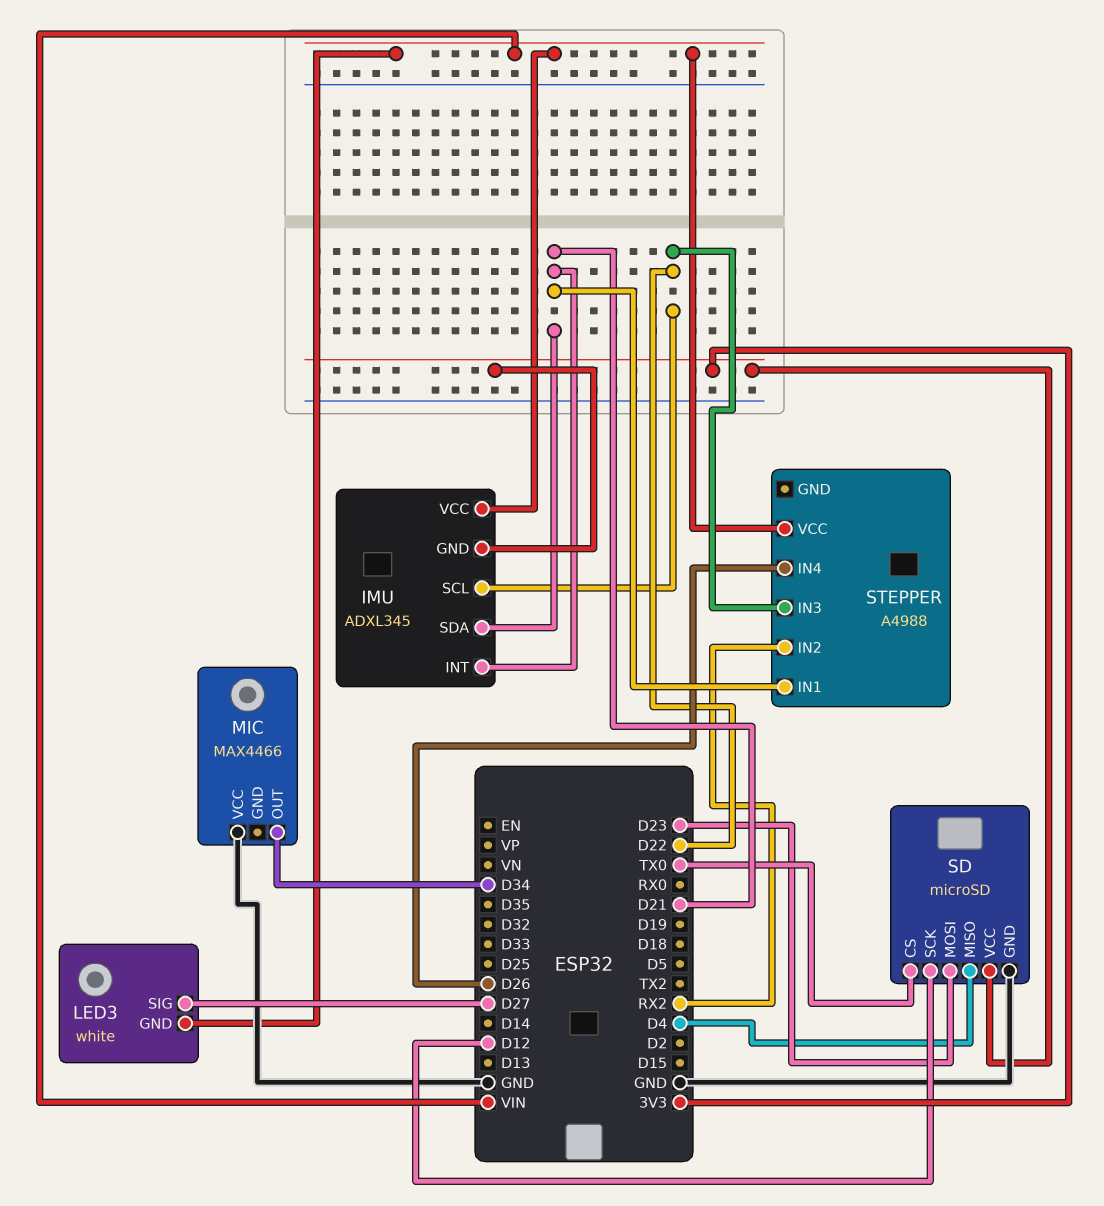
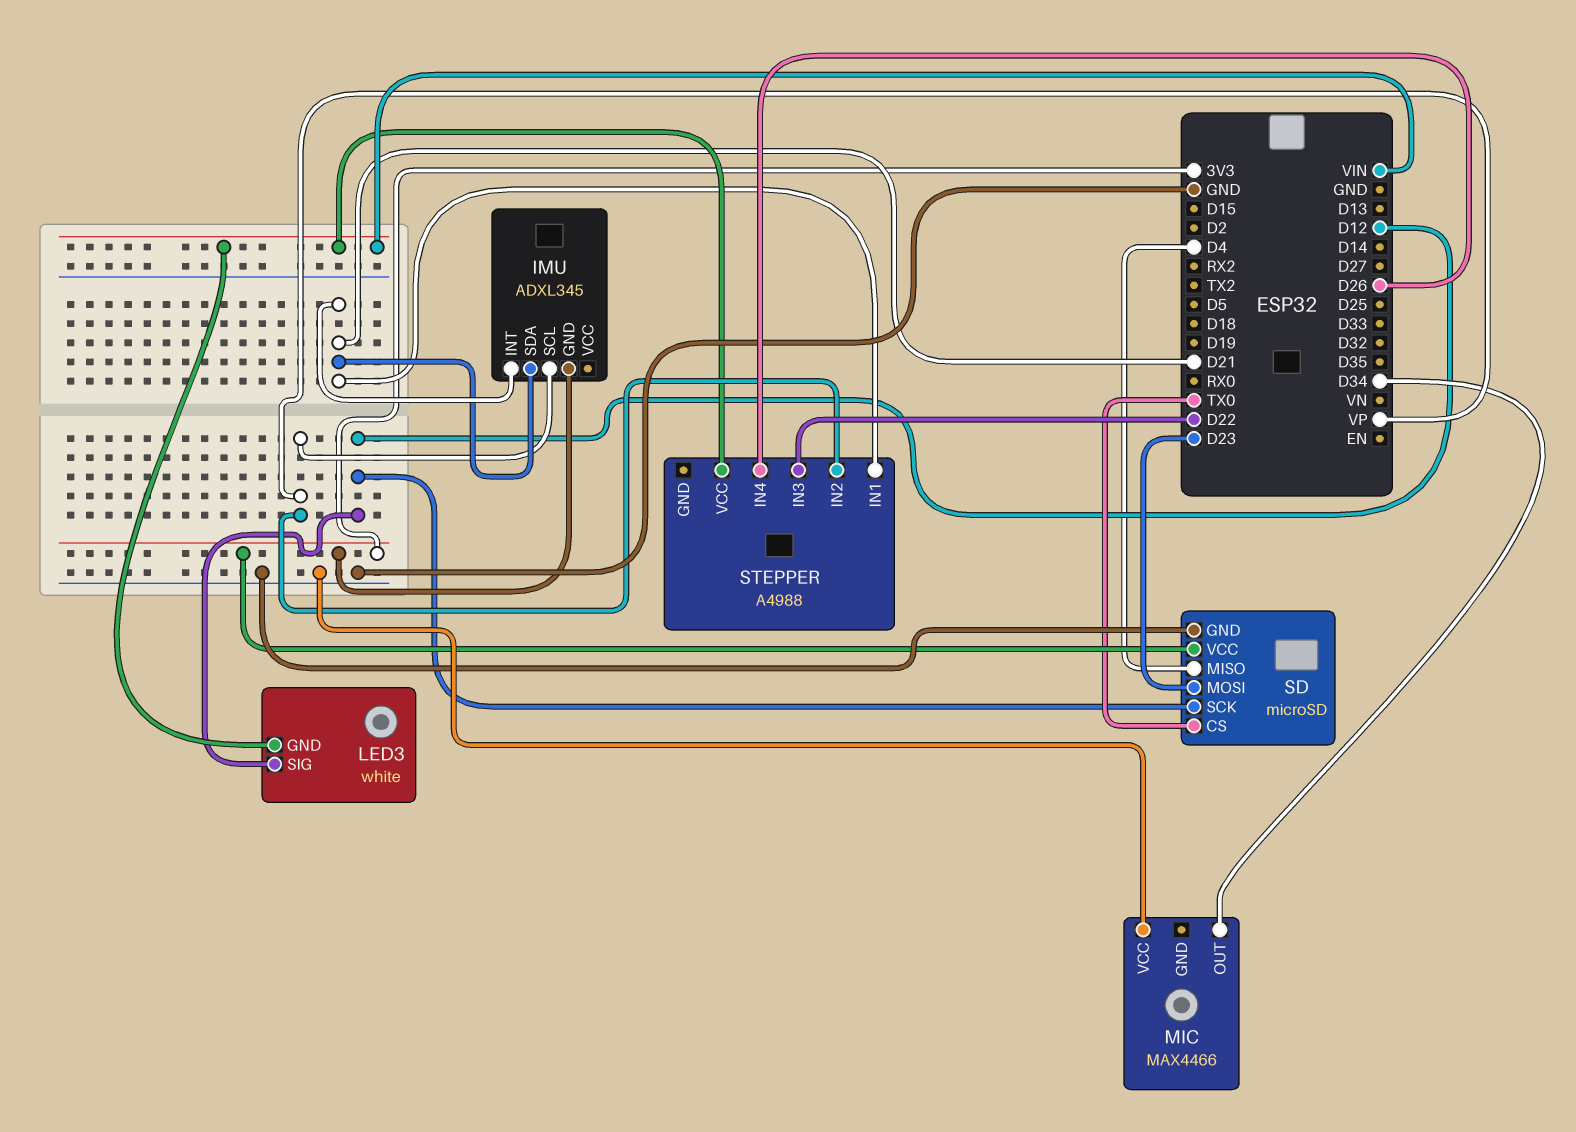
IMU pin SCL: D22 -> VP
IMU pin VCC: VIN -> none
LED3 pin SIG: D27 -> D12
STEPPER pin IN2: RX2 -> VP

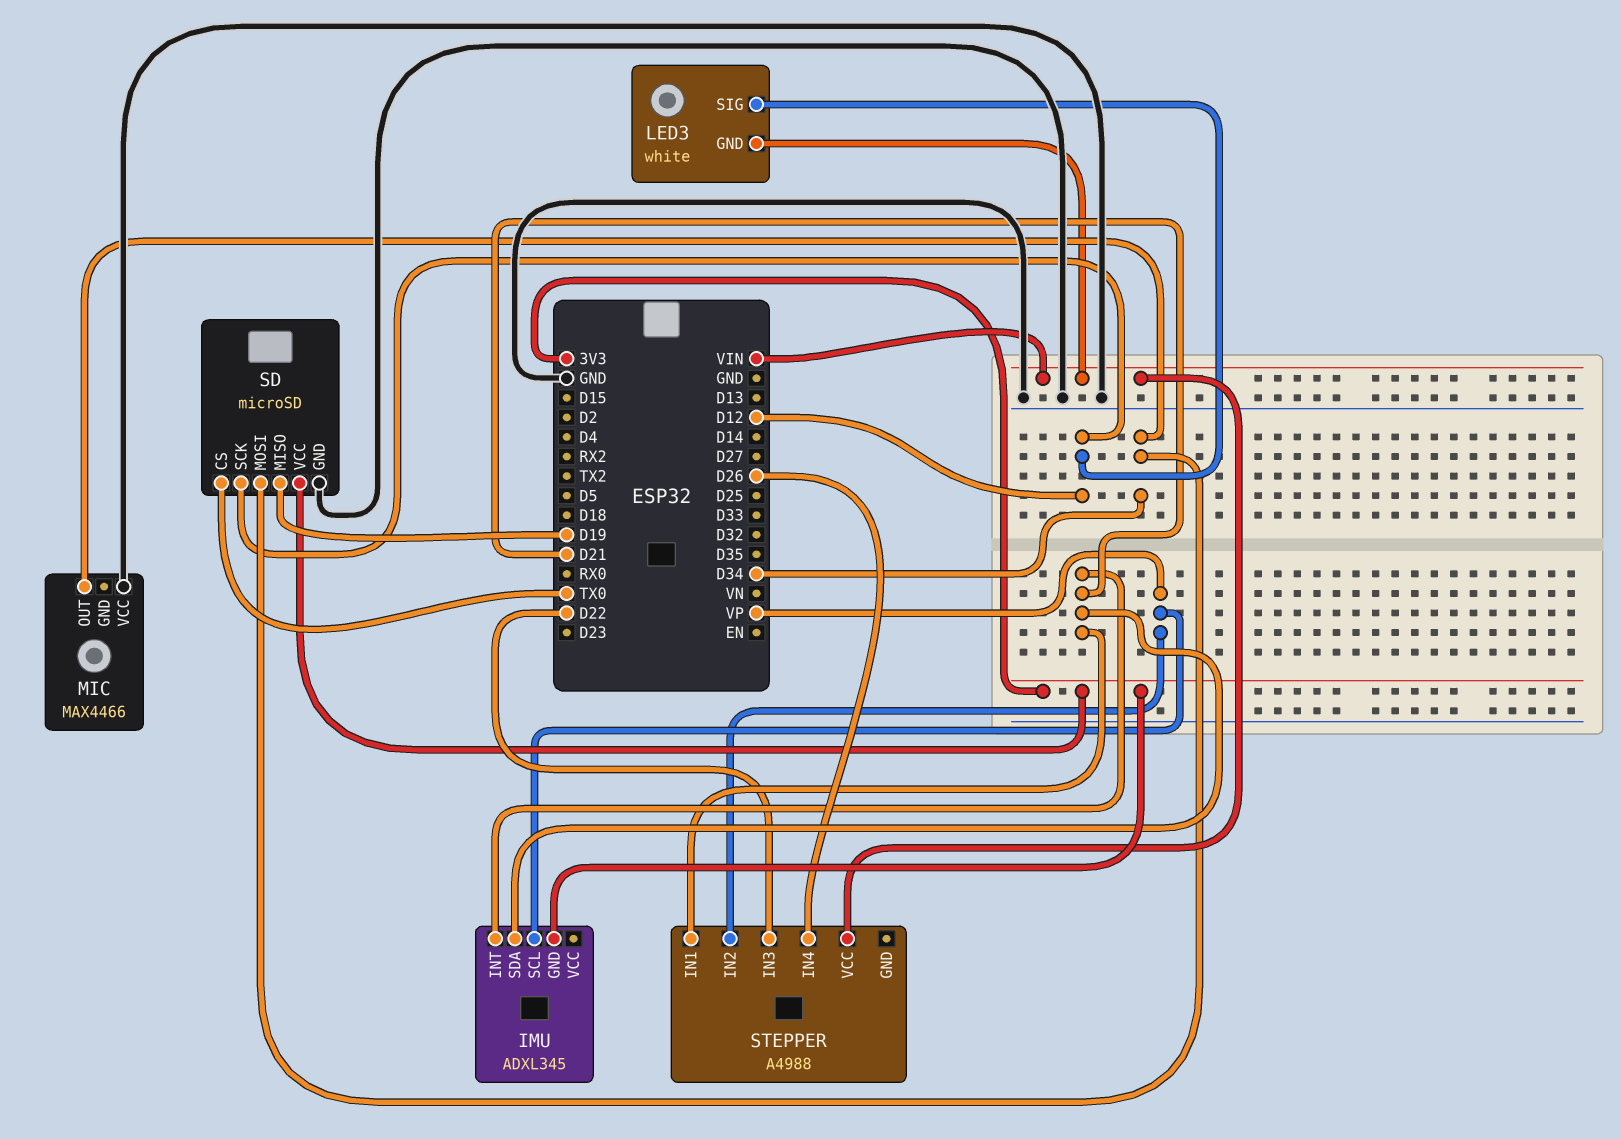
SD pin MISO: D4 -> D19
SD pin MOSI: D23 -> D34

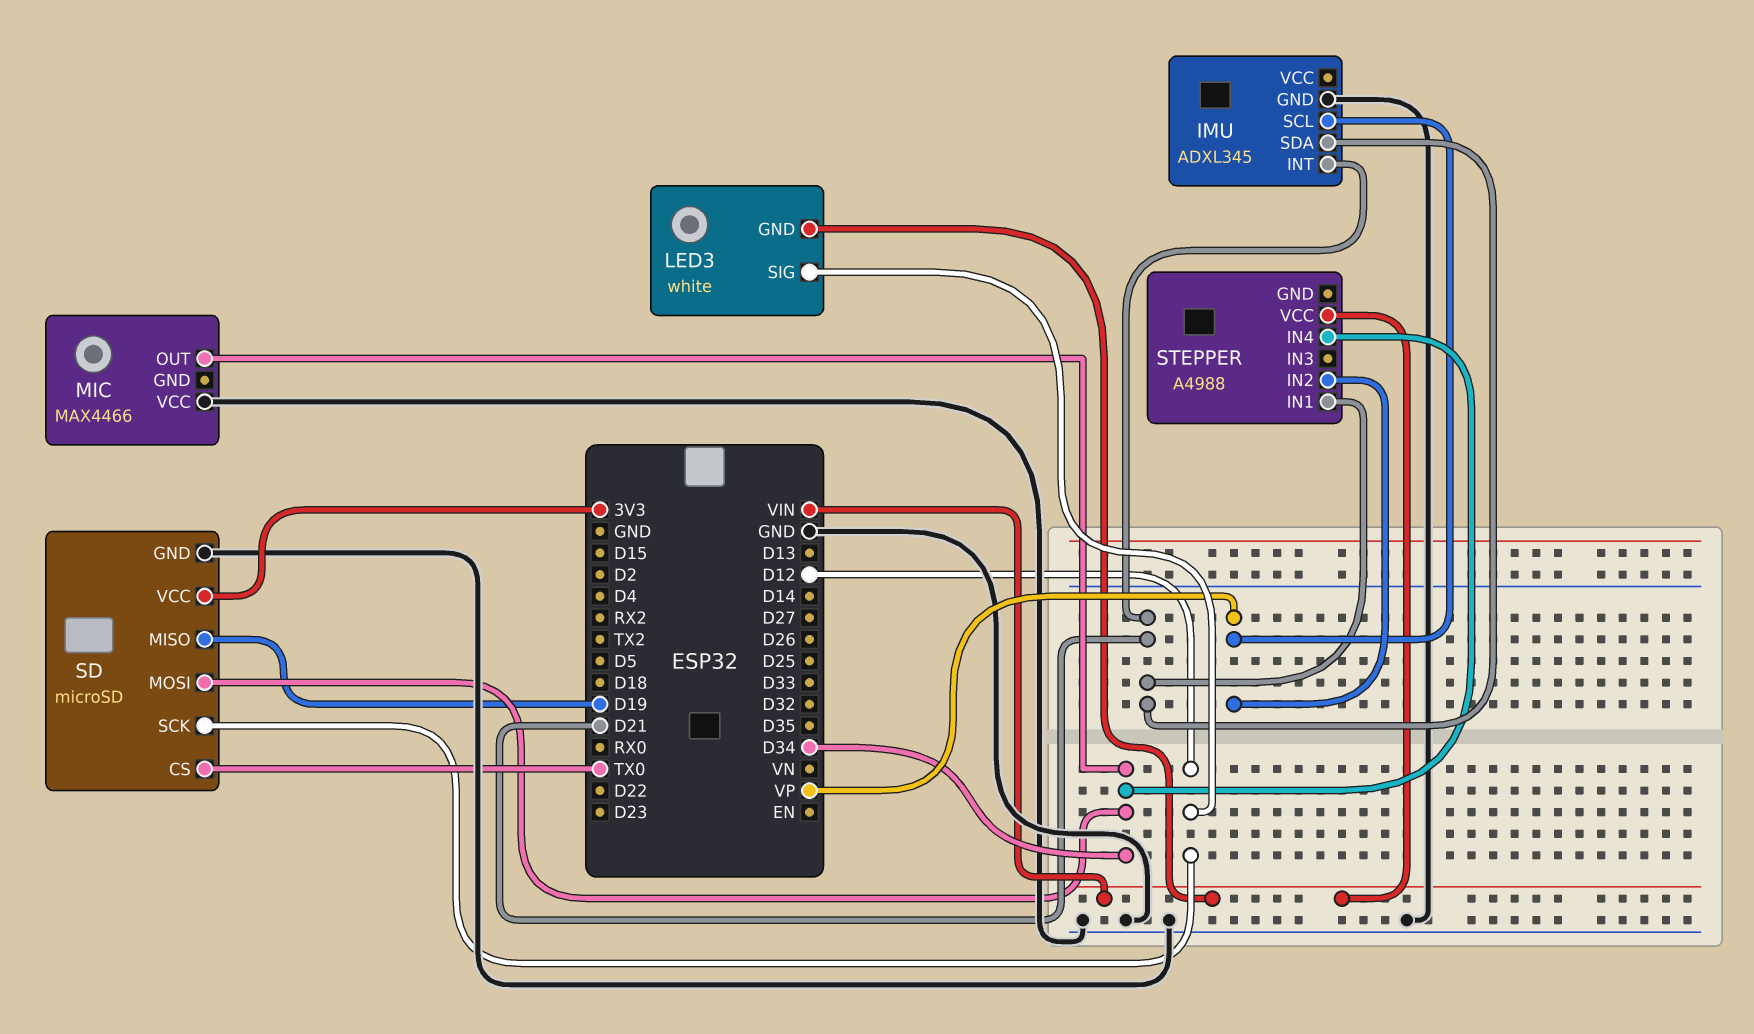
IMU pin GND: 3V3 -> GND
STEPPER pin IN3: D22 -> none
STEPPER pin IN4: D26 -> D34

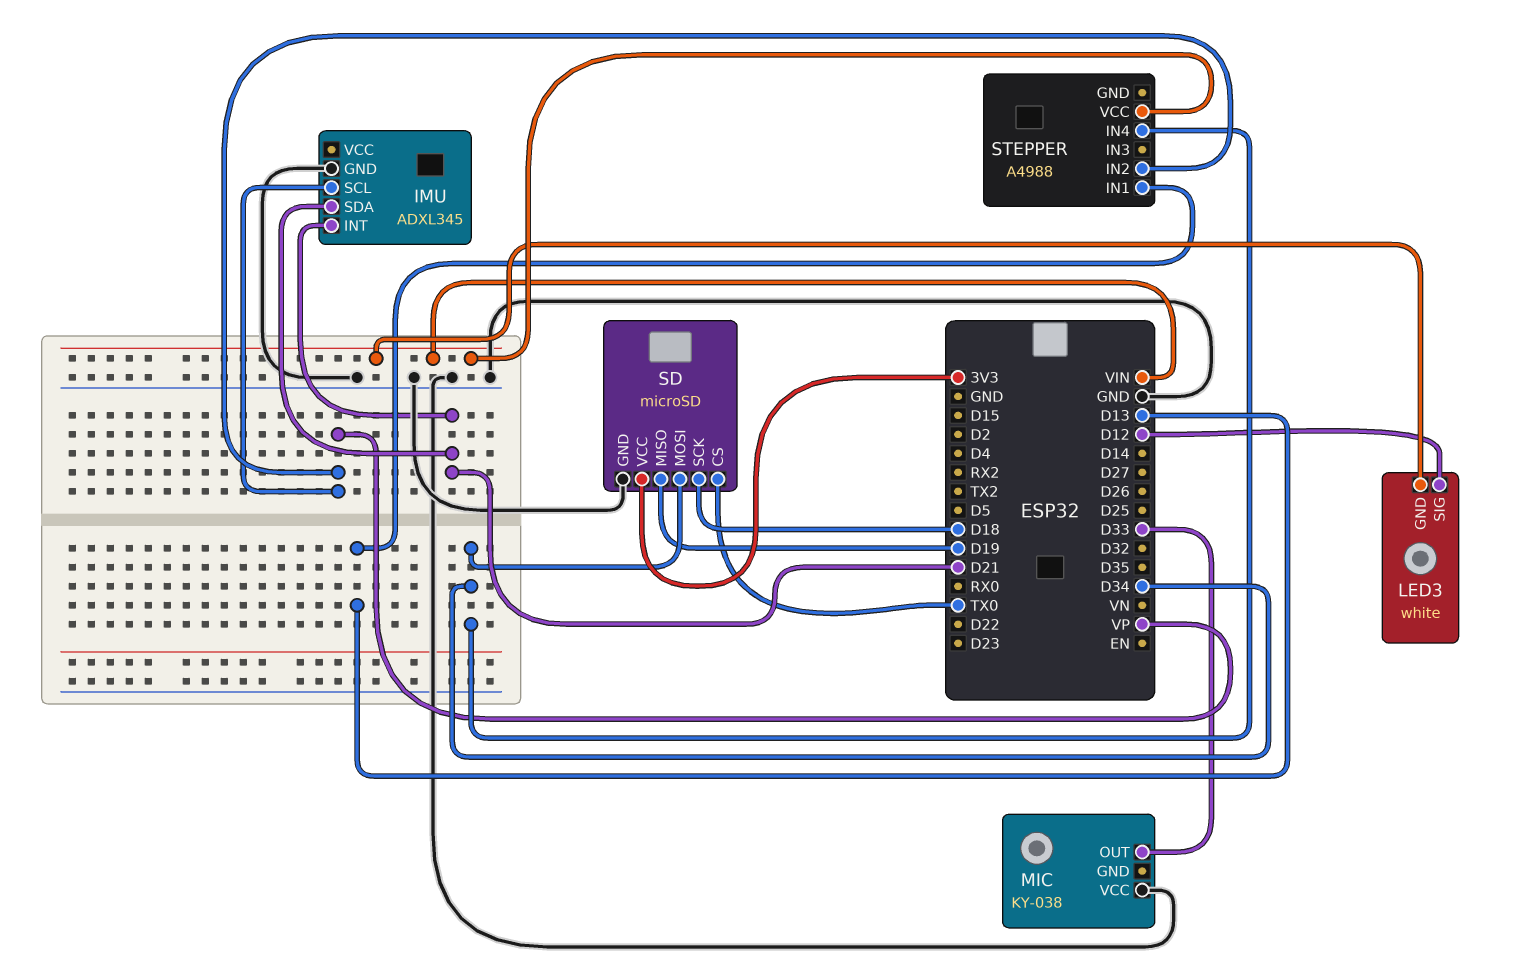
MIC: MAX4466 -> KY-038
MIC pin OUT: D34 -> D33
SD pin SCK: D12 -> D18
STEPPER pin IN1: D21 -> D13

